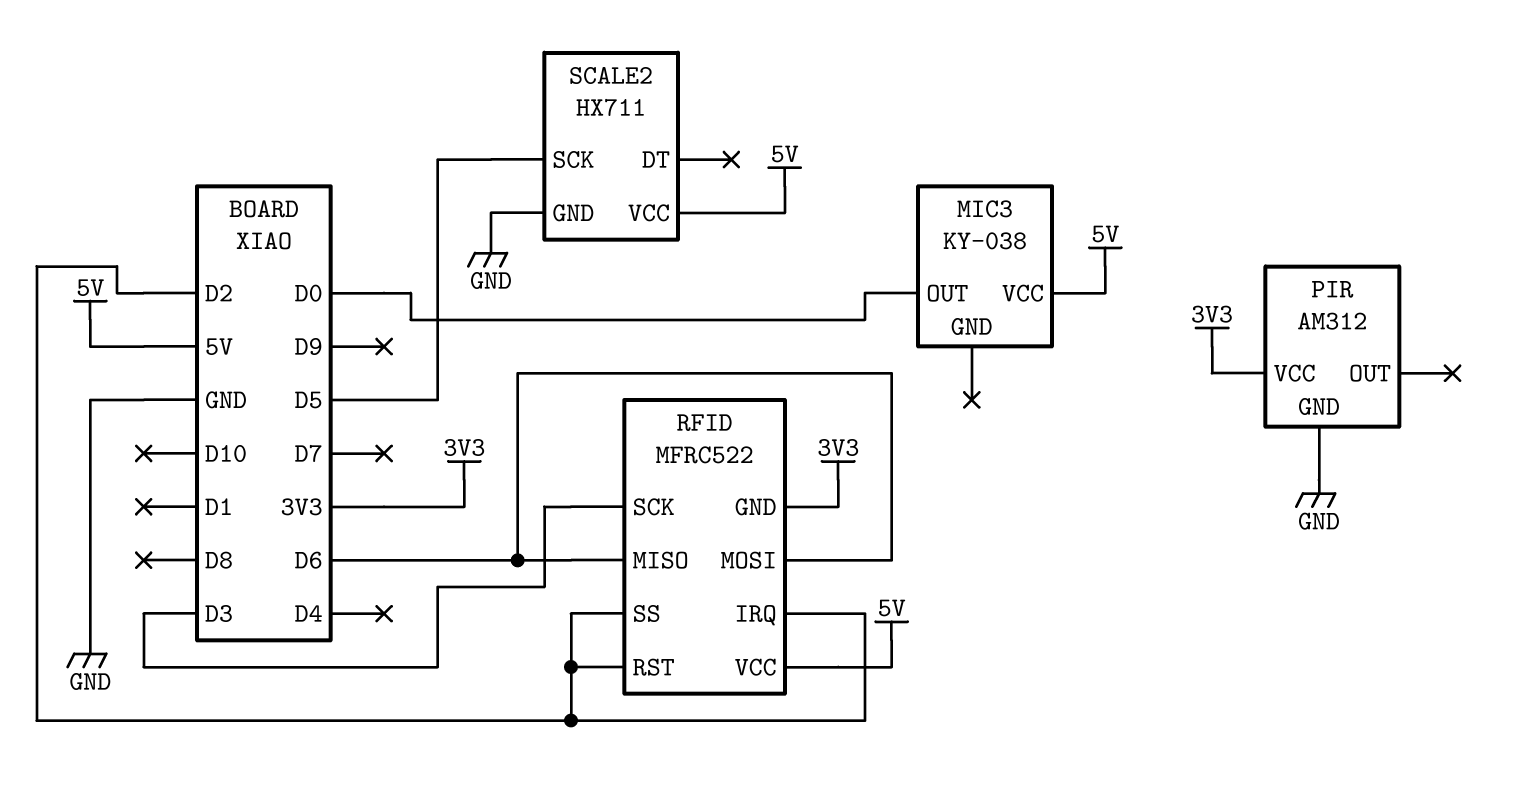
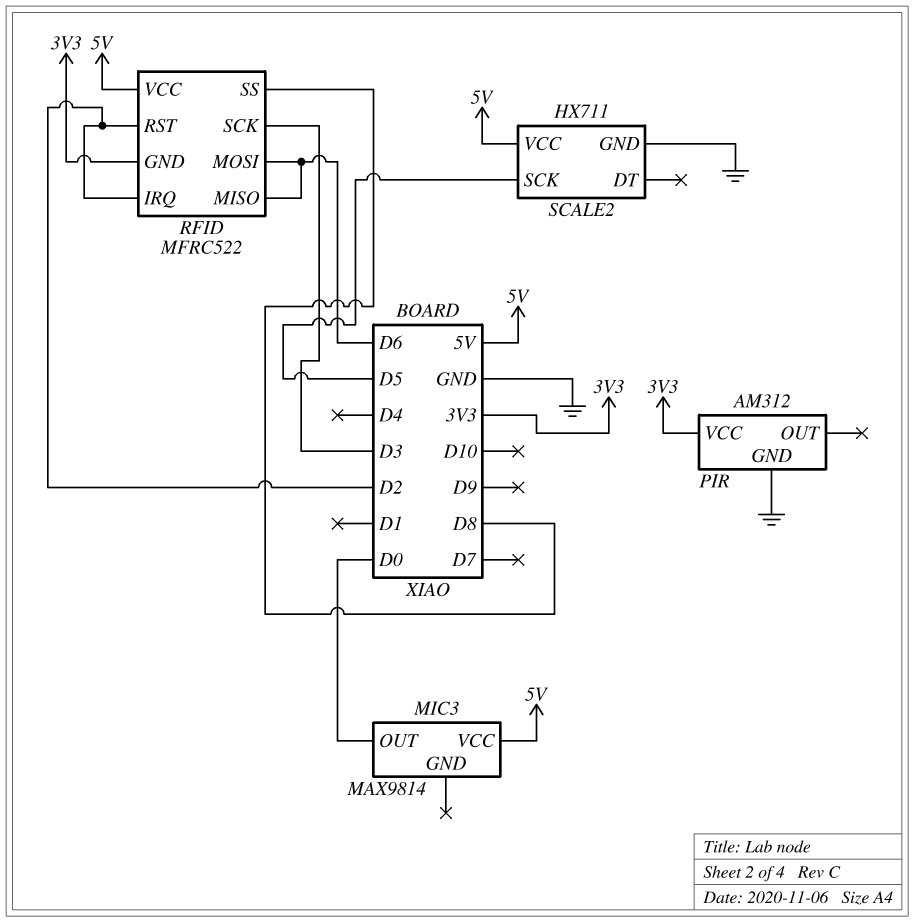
MIC3: KY-038 -> MAX9814
RFID pin SS: D2 -> D8

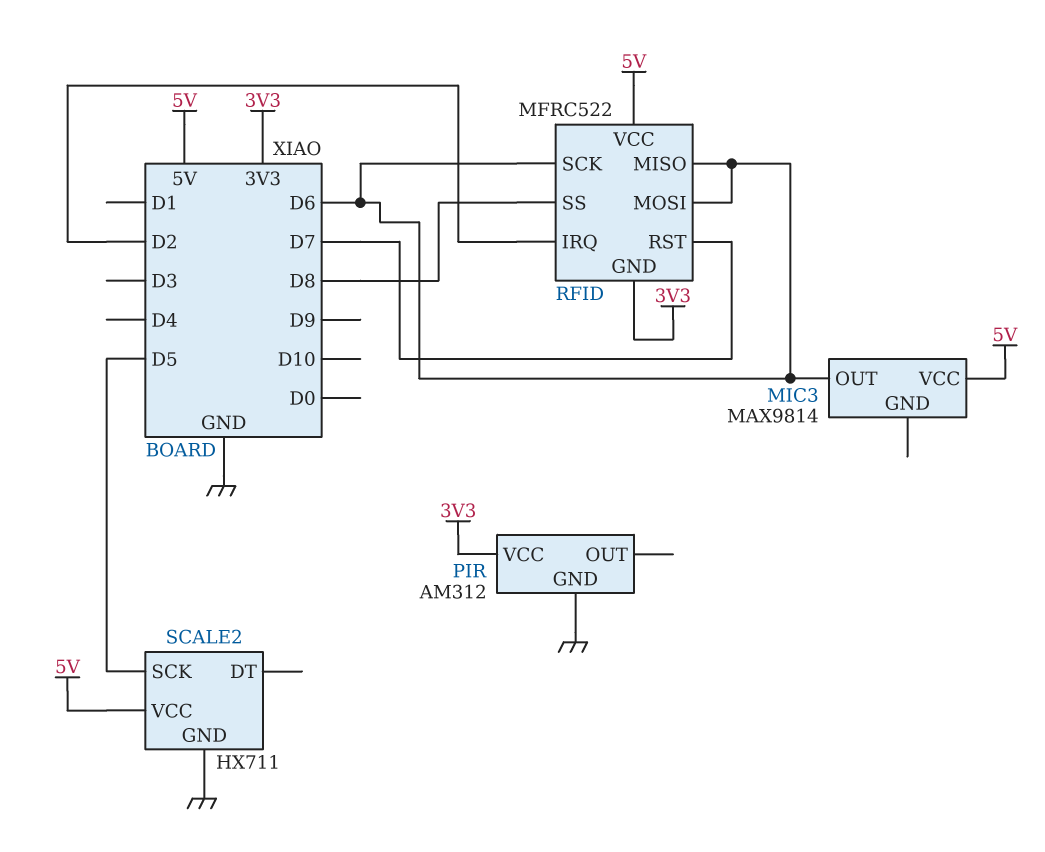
MIC3 pin OUT: D0 -> D6
RFID pin RST: D2 -> D7
RFID pin SCK: D3 -> D6

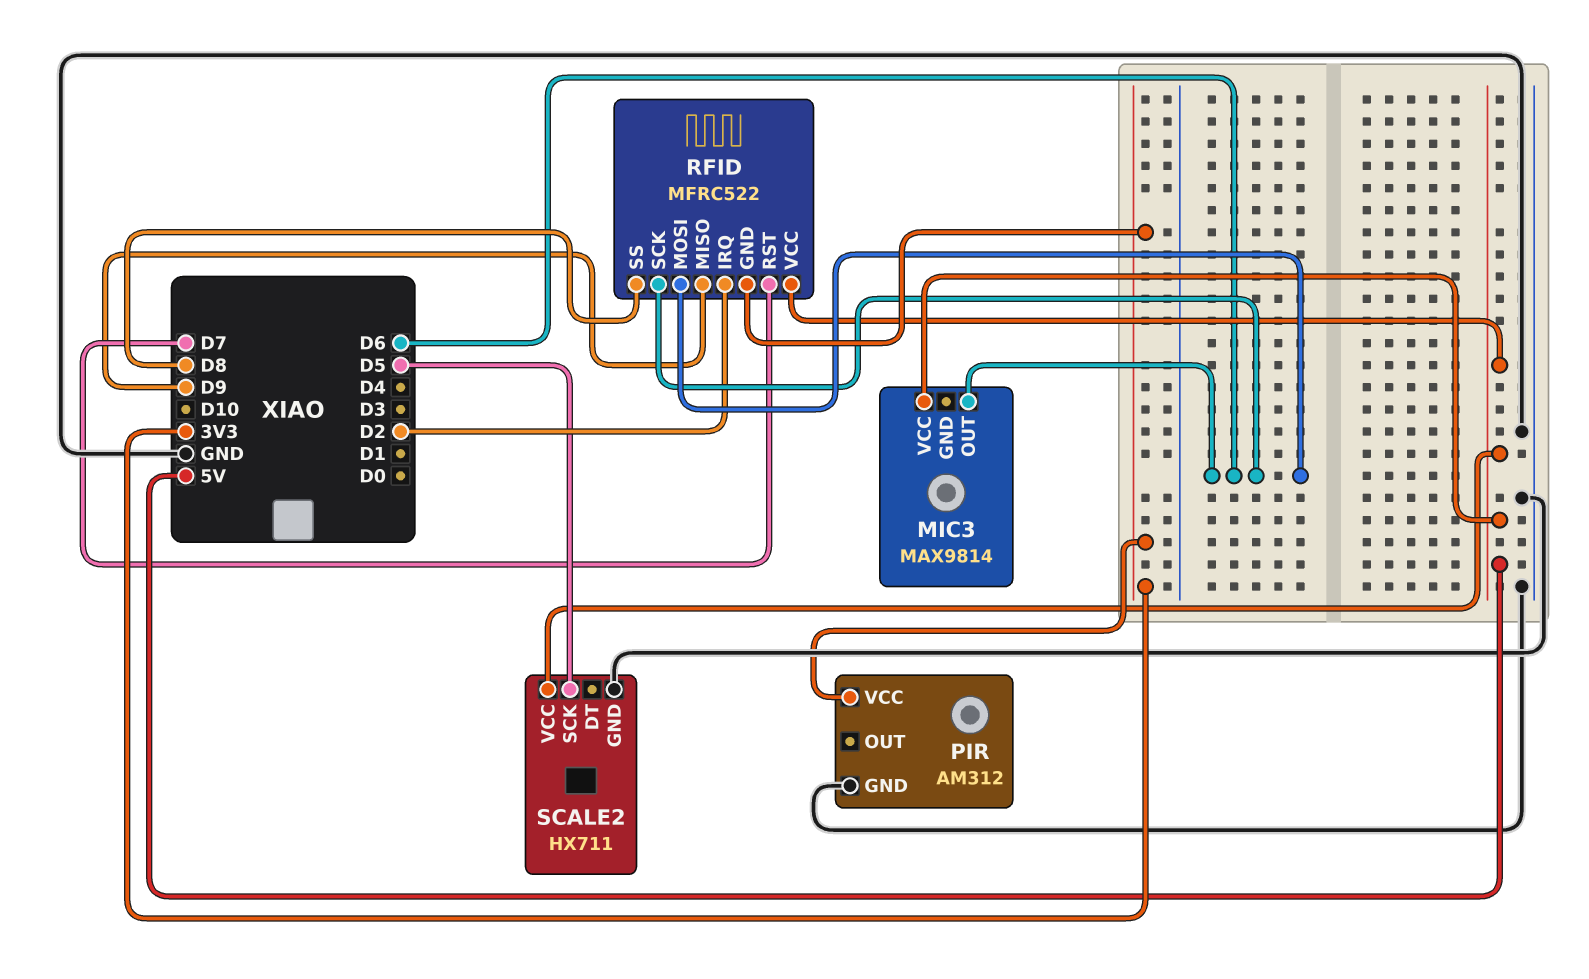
RFID pin MISO: D6 -> D9

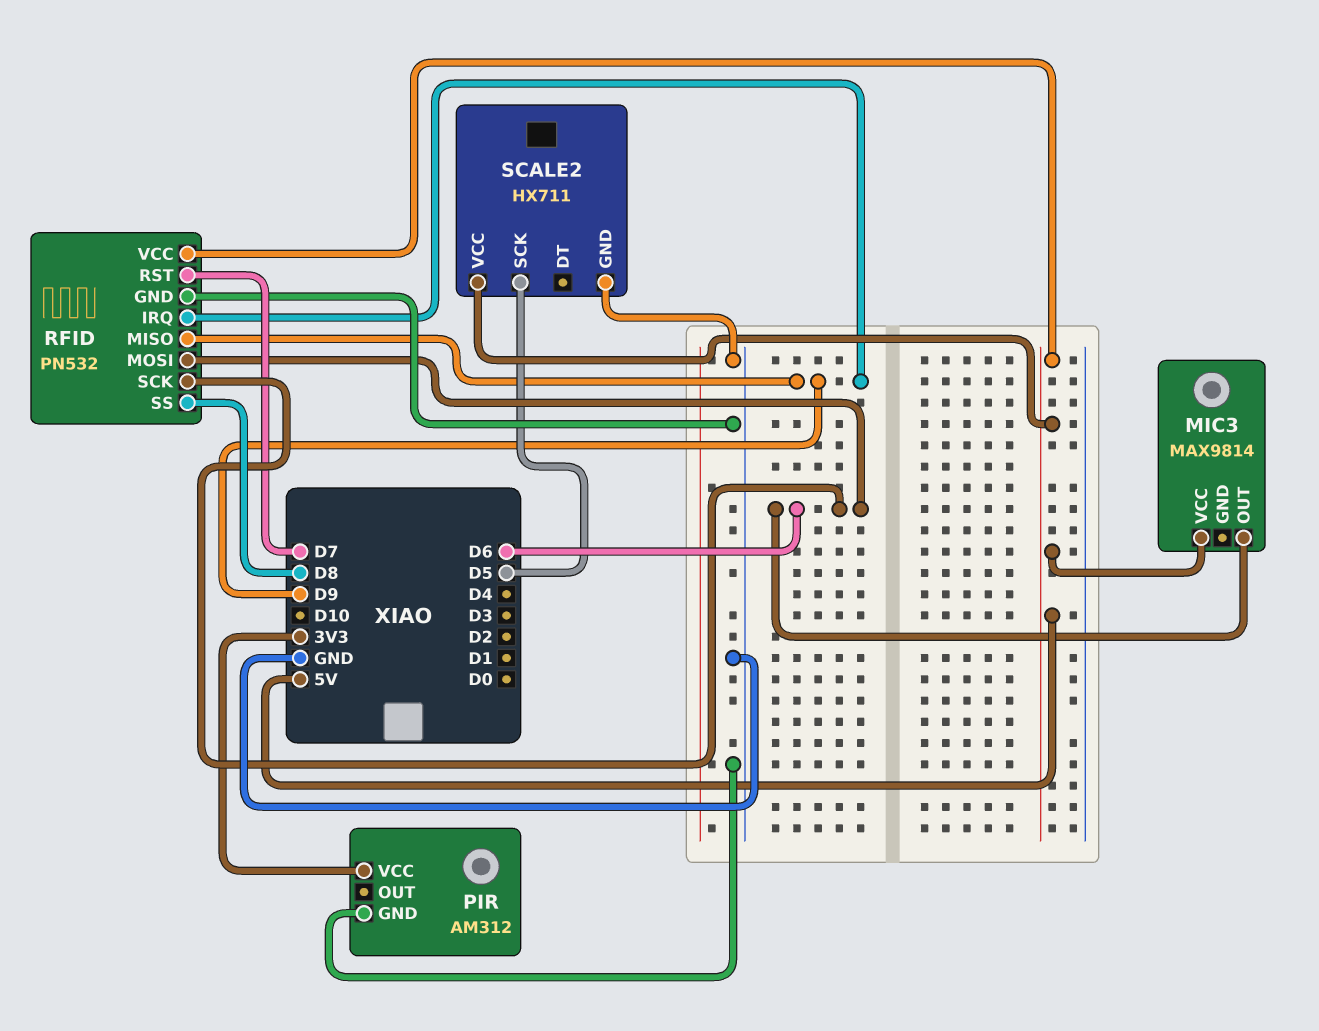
RFID: MFRC522 -> PN532
RFID pin GND: 3V3 -> GND
RFID pin IRQ: D2 -> D9

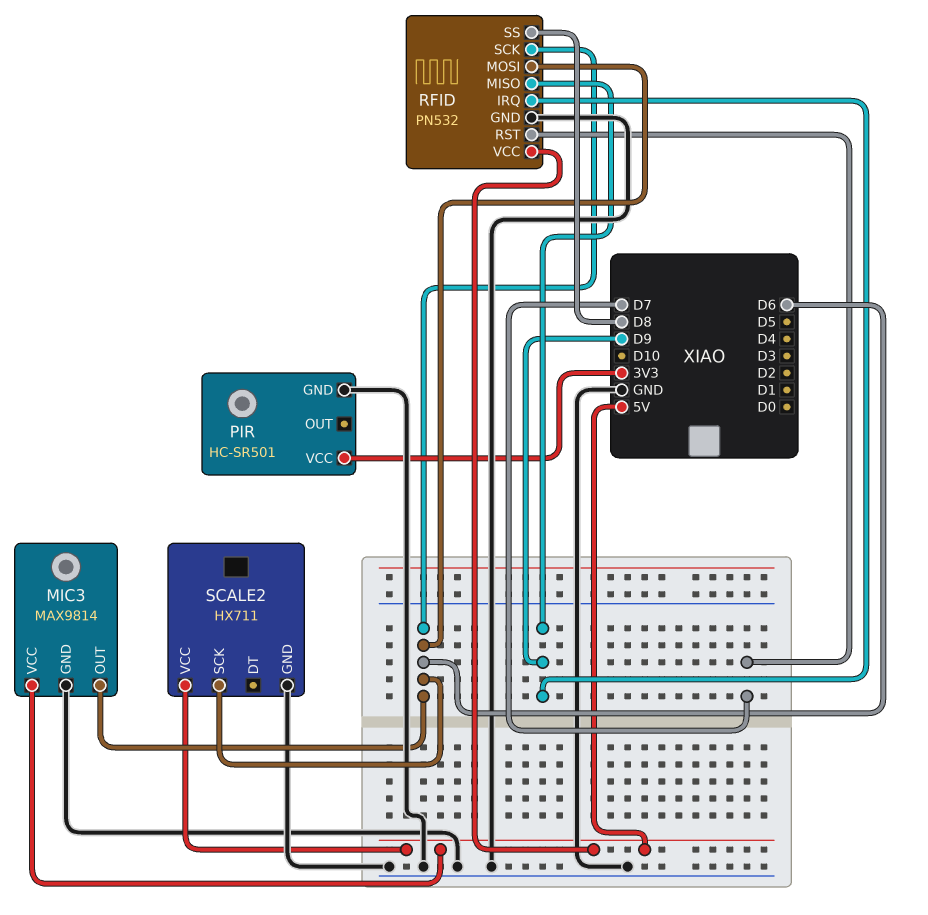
MIC3 pin GND: none -> GND
PIR: AM312 -> HC-SR501
SCALE2 pin SCK: D5 -> D6

